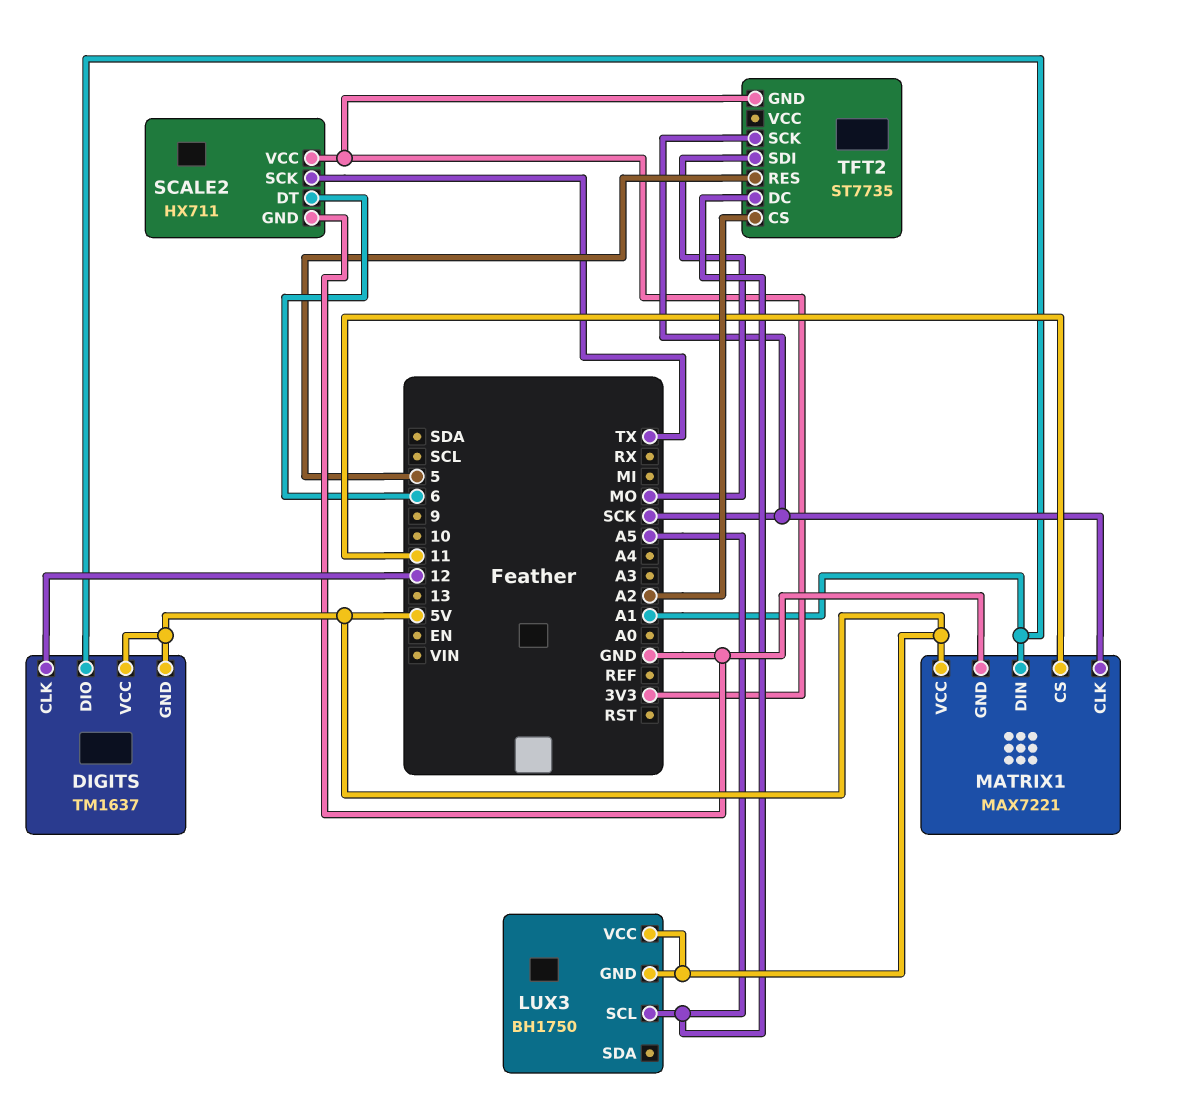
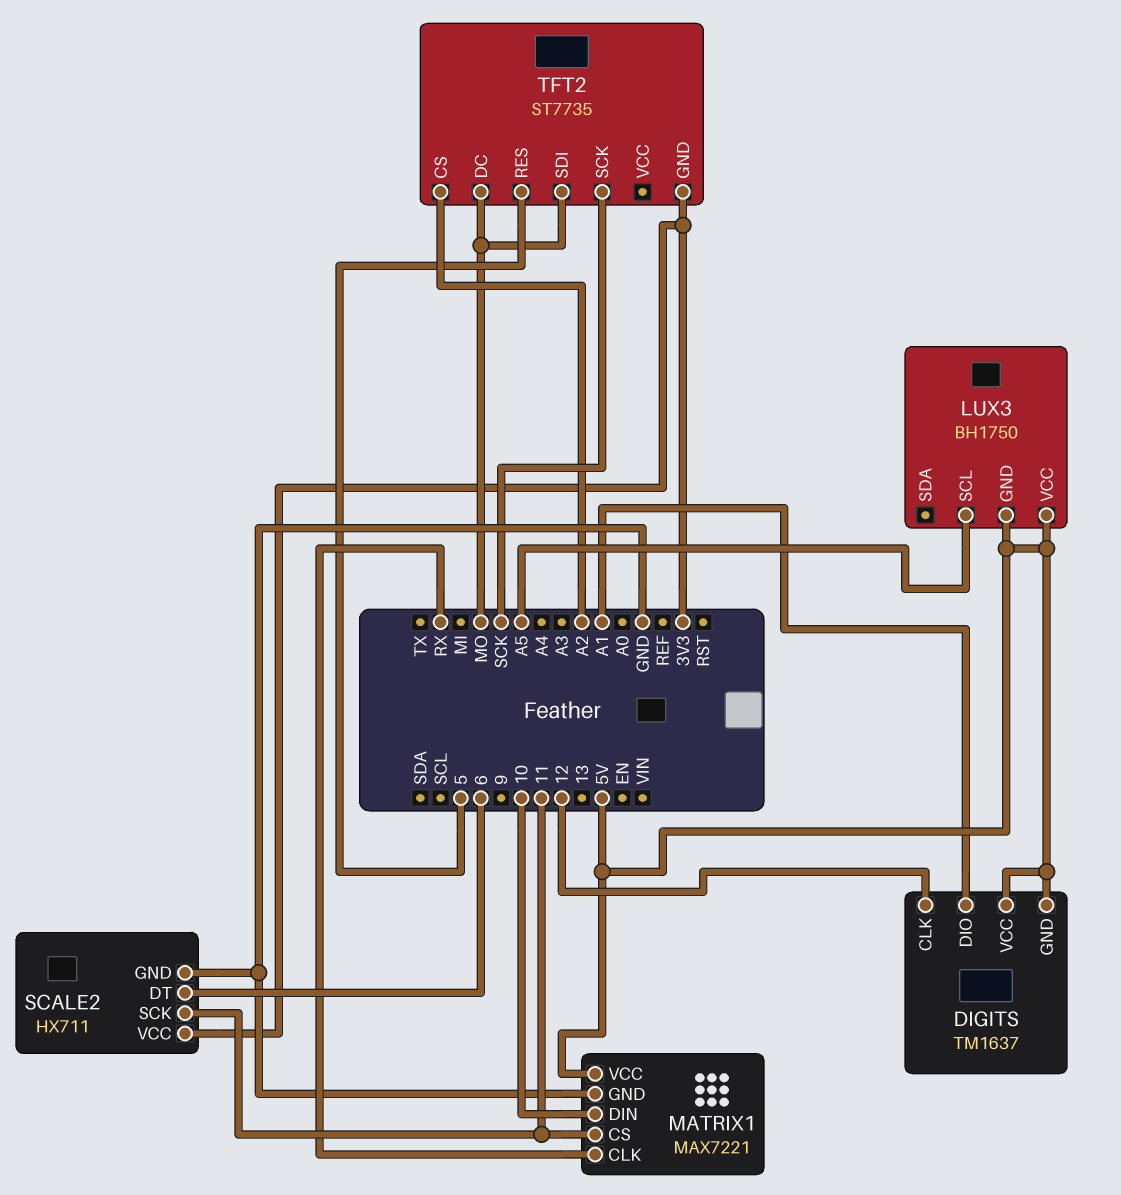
MATRIX1 pin CLK: SCK -> RX
MATRIX1 pin DIN: A1 -> 10
SCALE2 pin SCK: TX -> 11
TFT2 pin DC: A5 -> MO

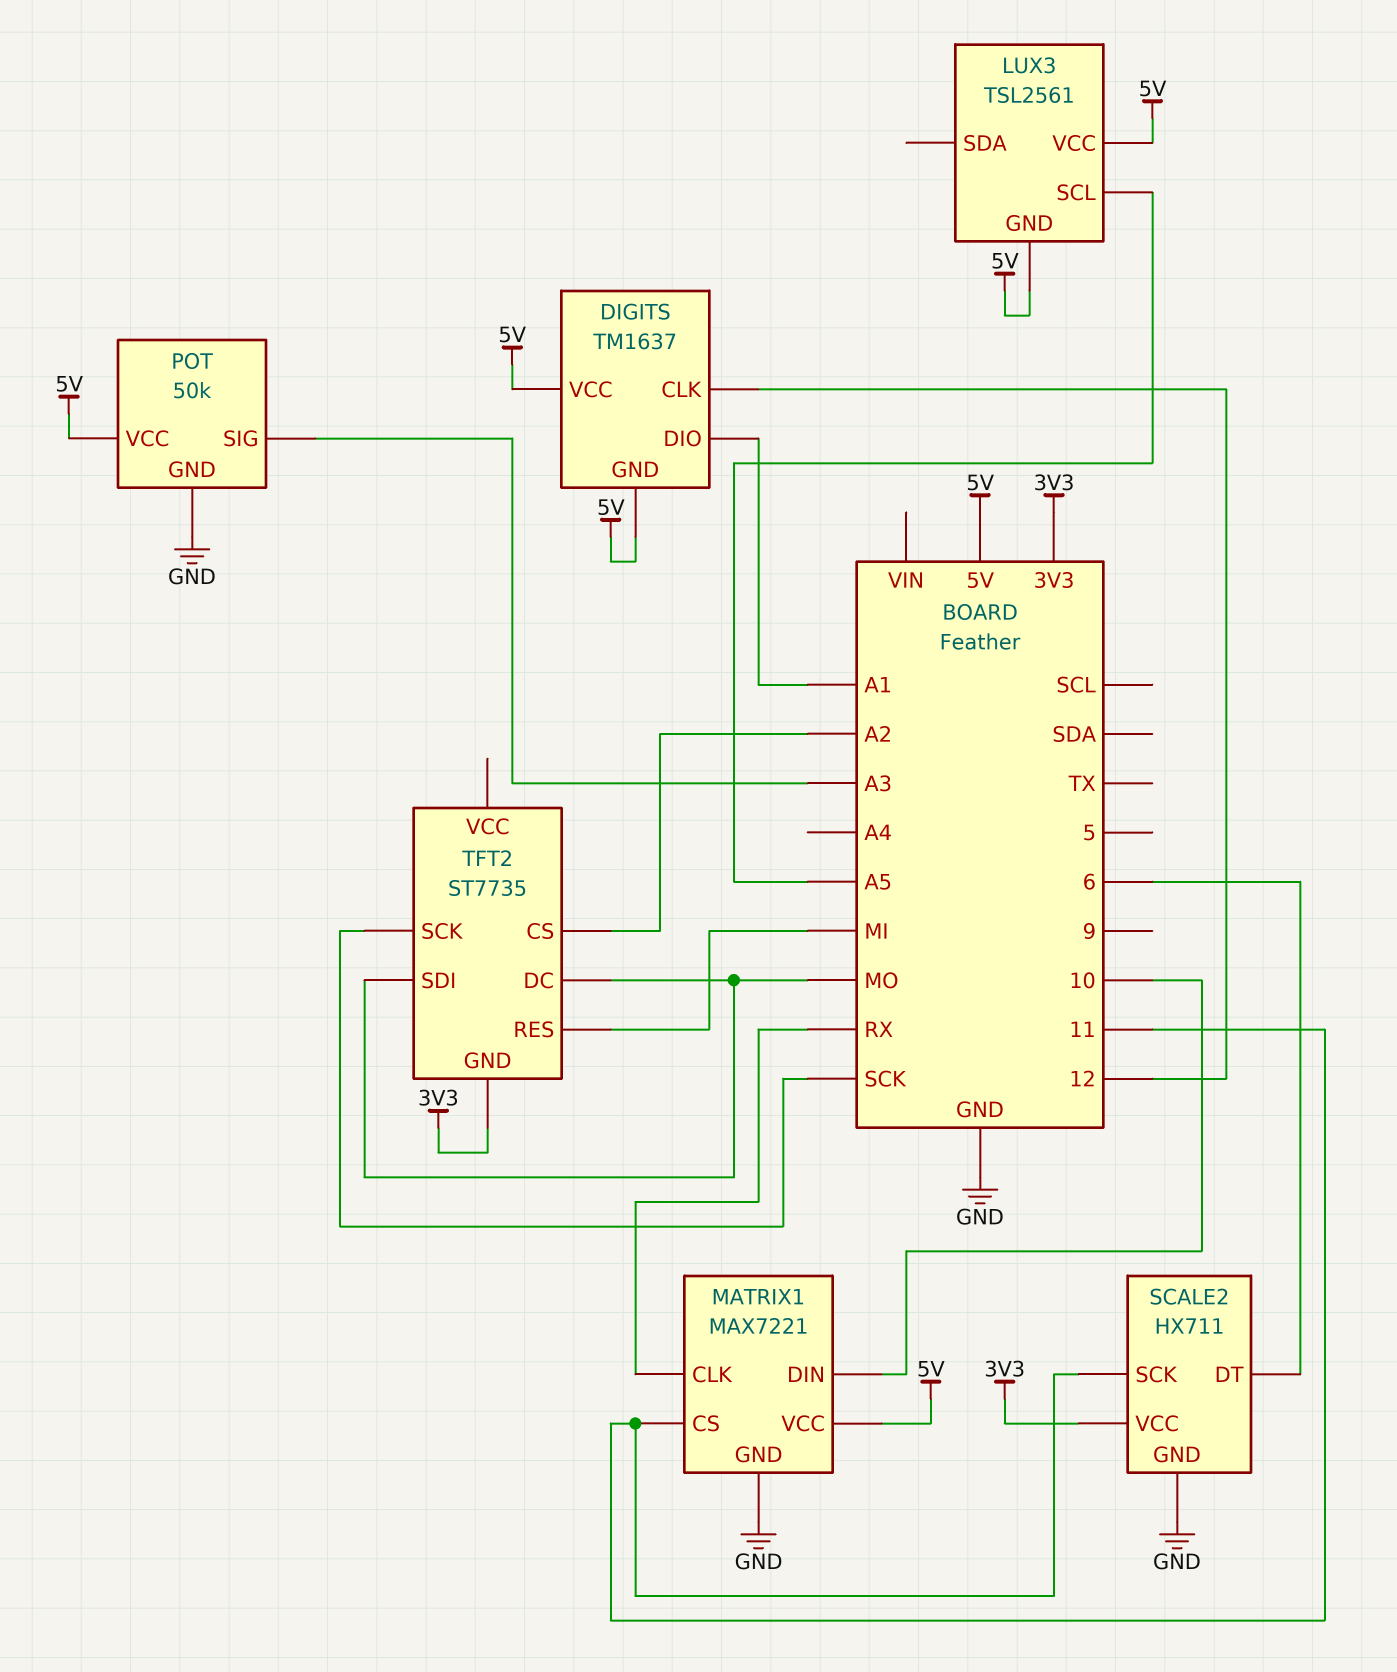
LUX3: BH1750 -> TSL2561
POT: none -> 50k
POT pin GND: none -> GND
POT pin SIG: none -> A3
POT pin VCC: none -> 5V
TFT2 pin RES: 5 -> MI

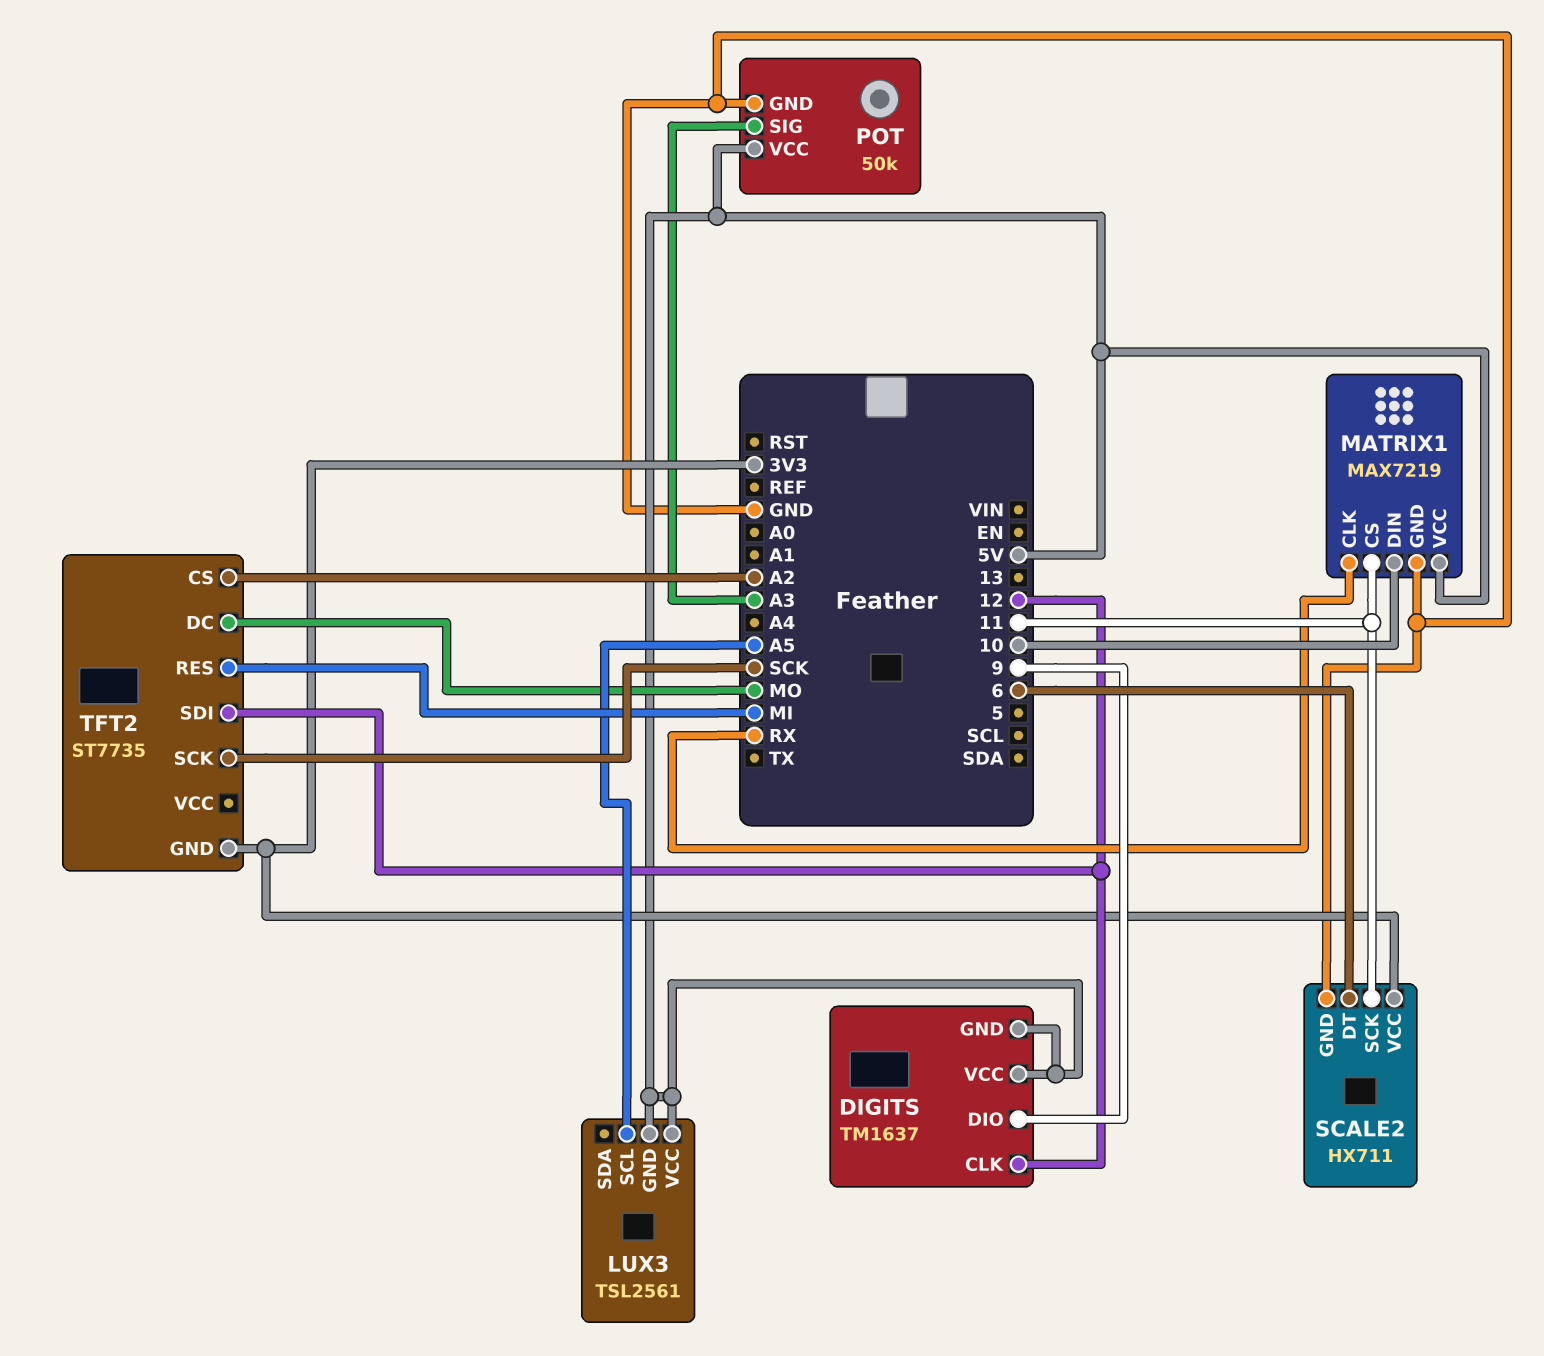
DIGITS pin DIO: A1 -> 9
MATRIX1: MAX7221 -> MAX7219
TFT2 pin SDI: MO -> 12

